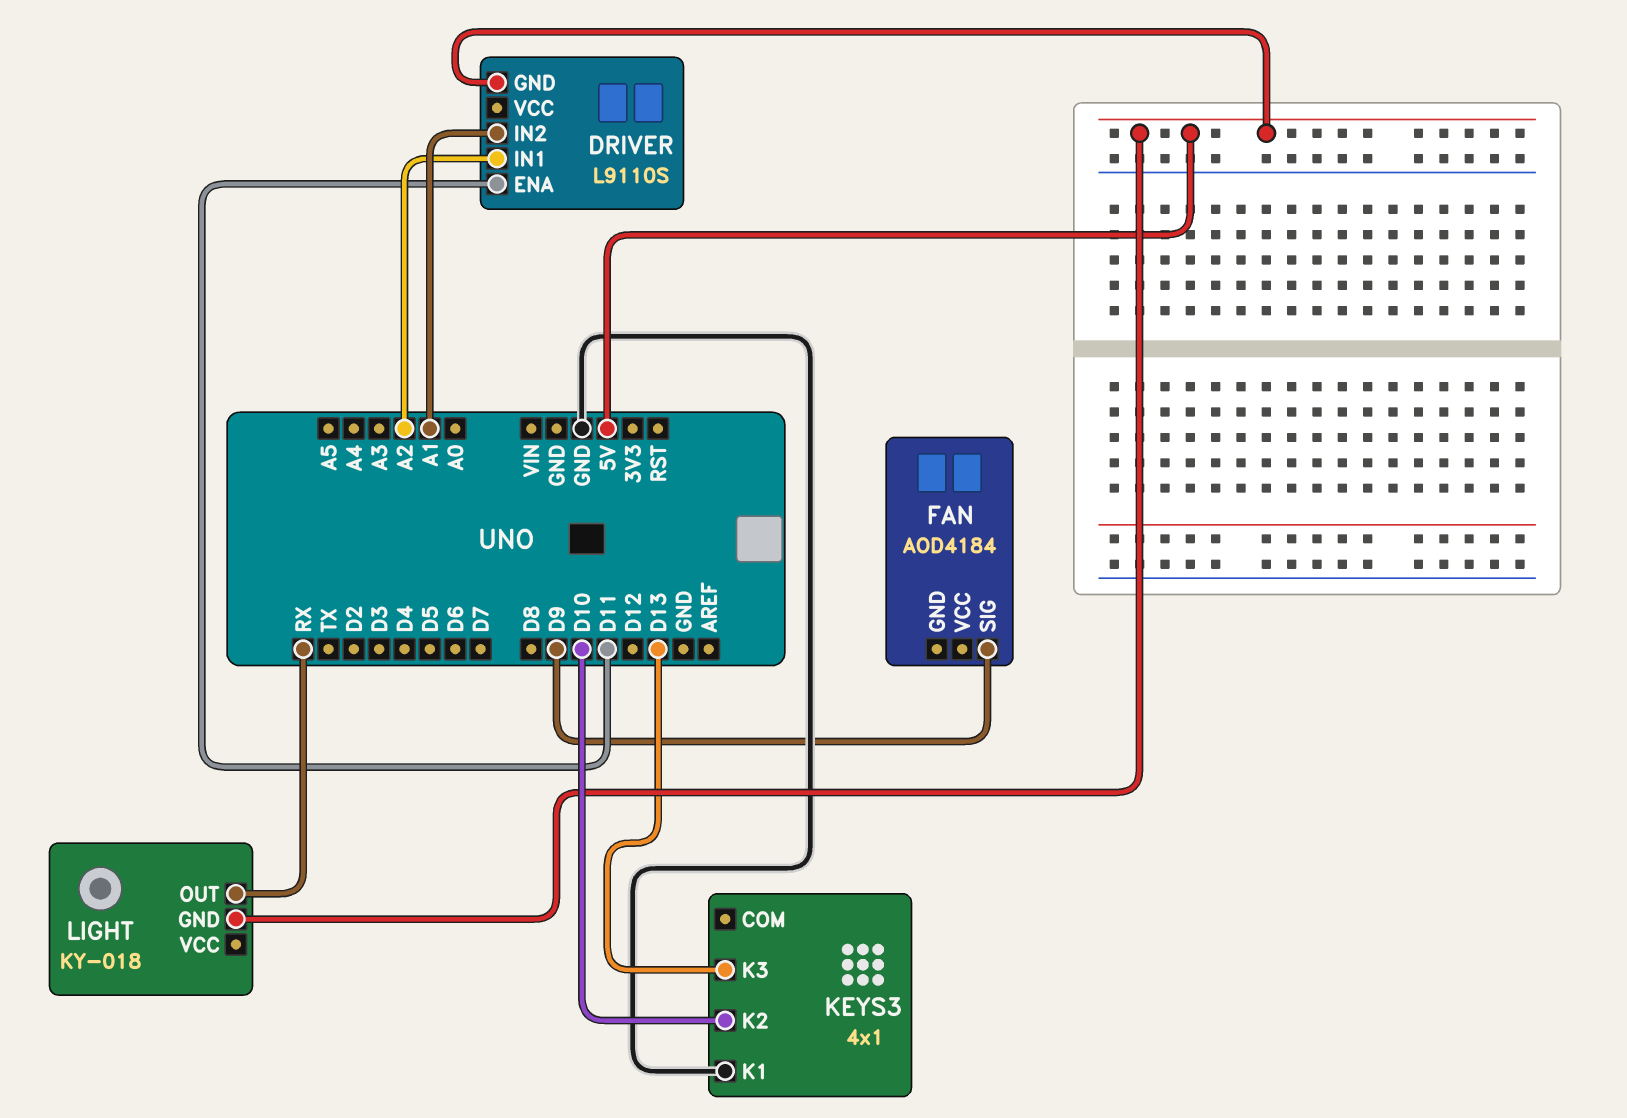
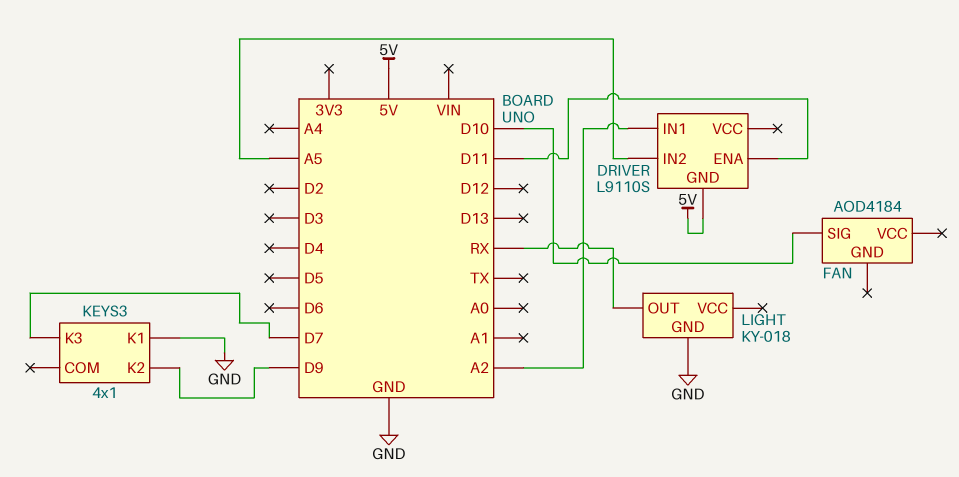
DRIVER pin IN2: A1 -> A5
FAN pin SIG: D9 -> D10
KEYS3 pin K2: D10 -> D9
KEYS3 pin K3: D13 -> D7
LIGHT pin GND: 5V -> GND

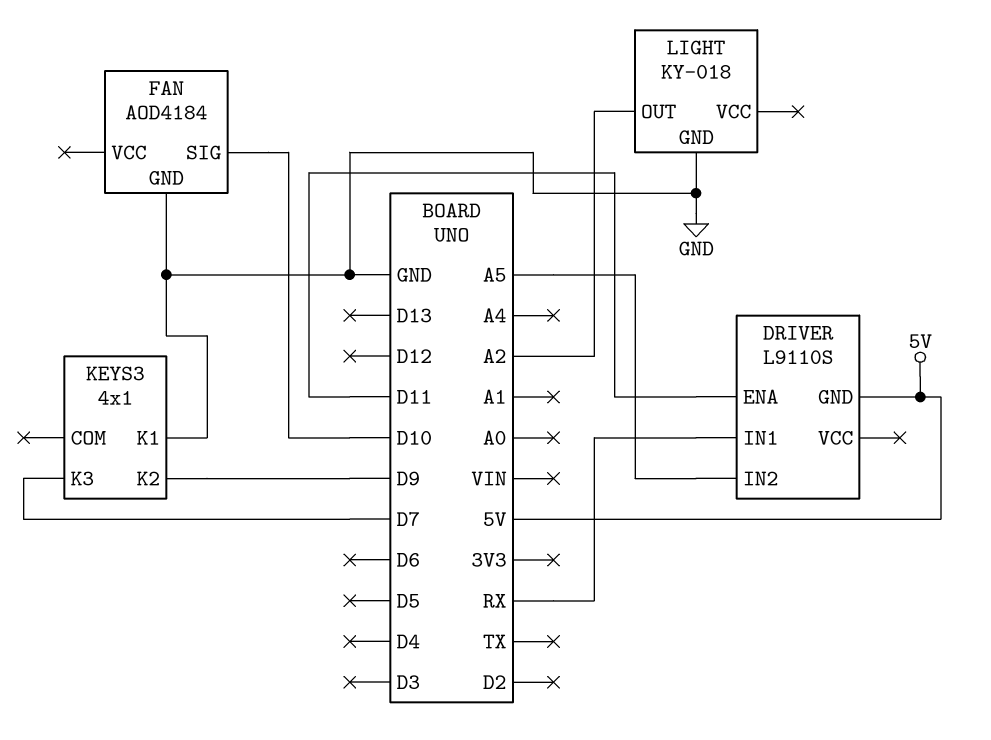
DRIVER pin IN1: A2 -> RX
FAN pin GND: none -> GND
LIGHT pin OUT: RX -> A2

